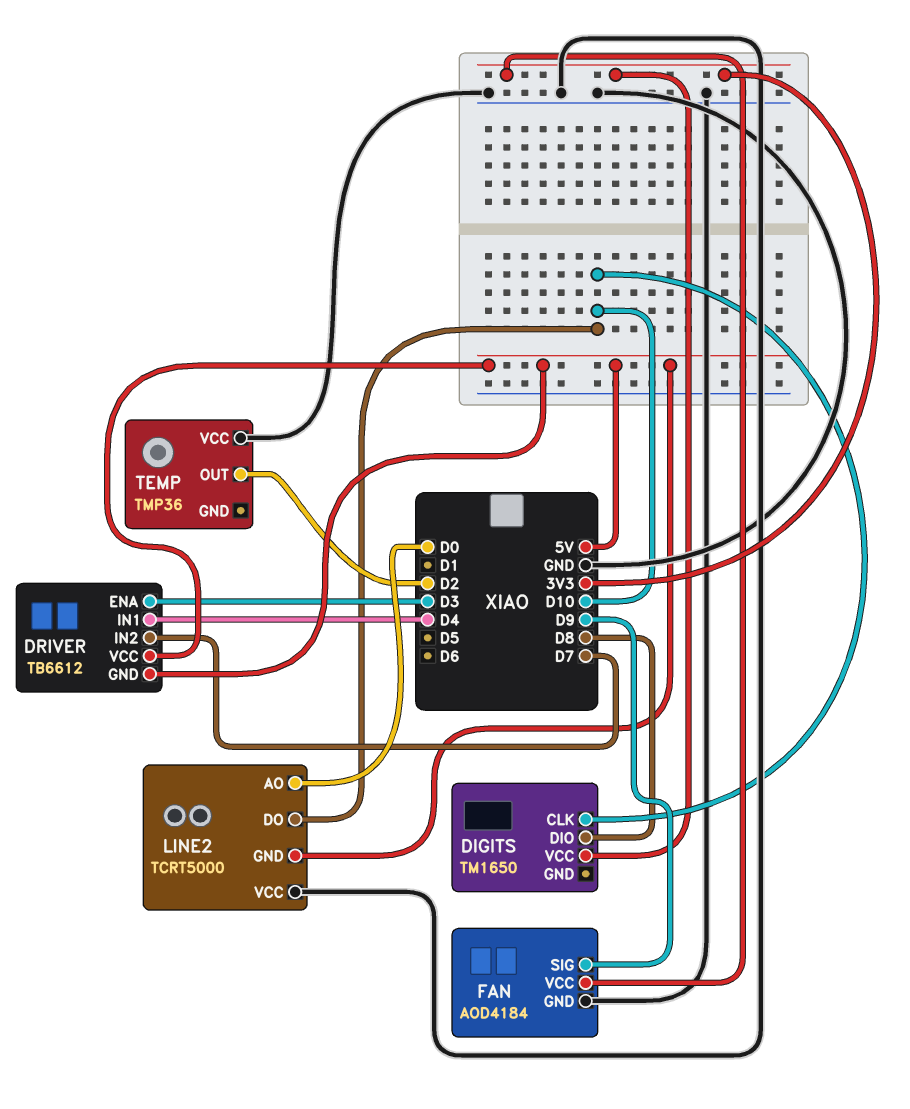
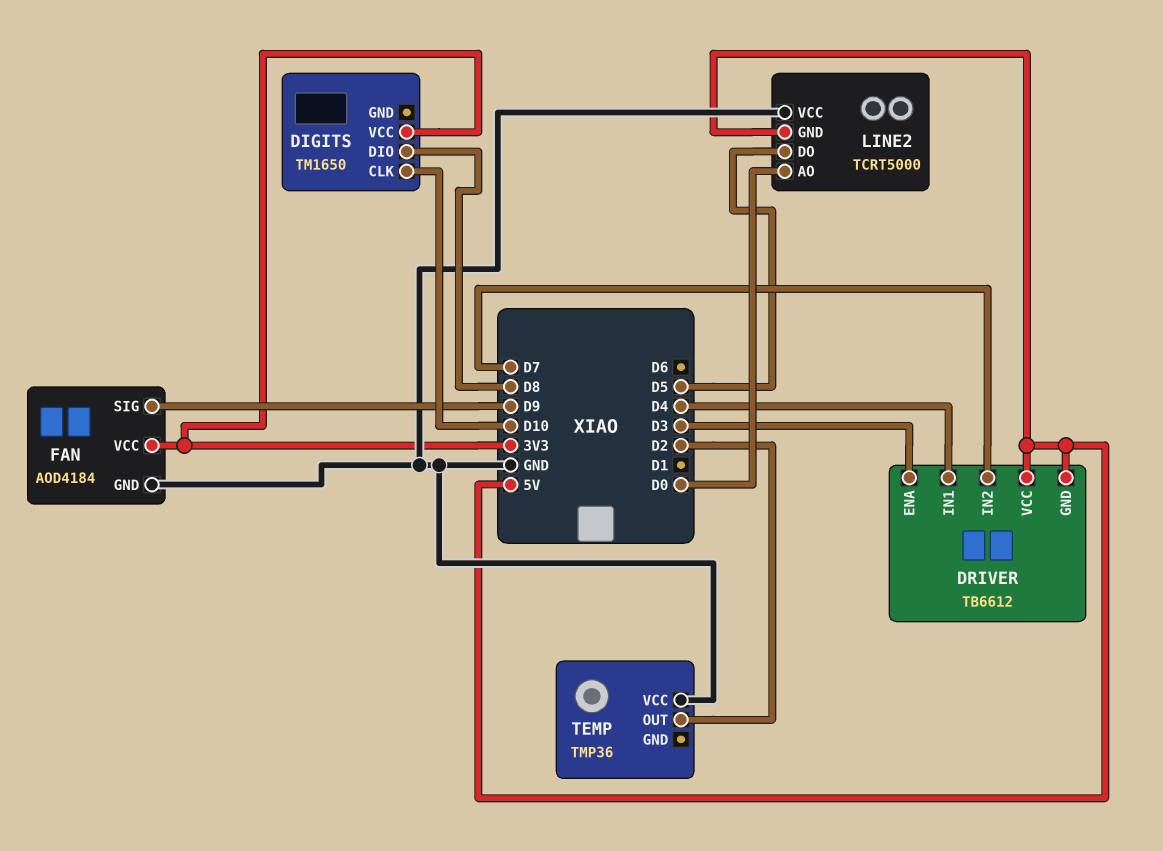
LINE2 pin DO: D10 -> D5

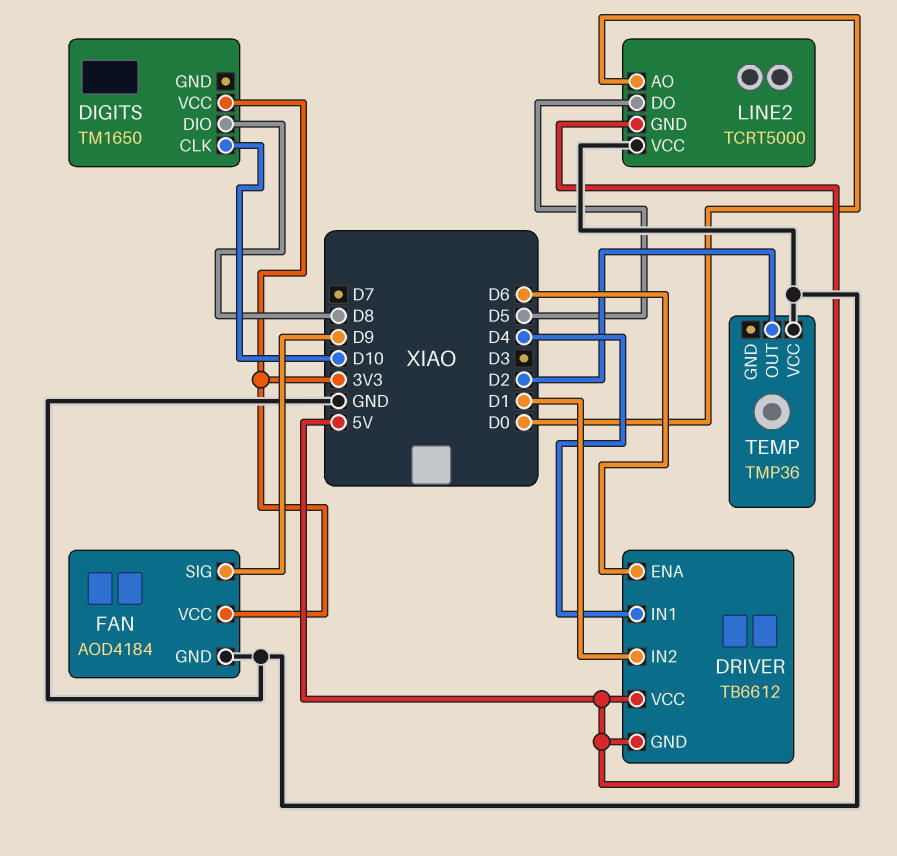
DRIVER pin ENA: D3 -> D6
DRIVER pin IN2: D7 -> D1

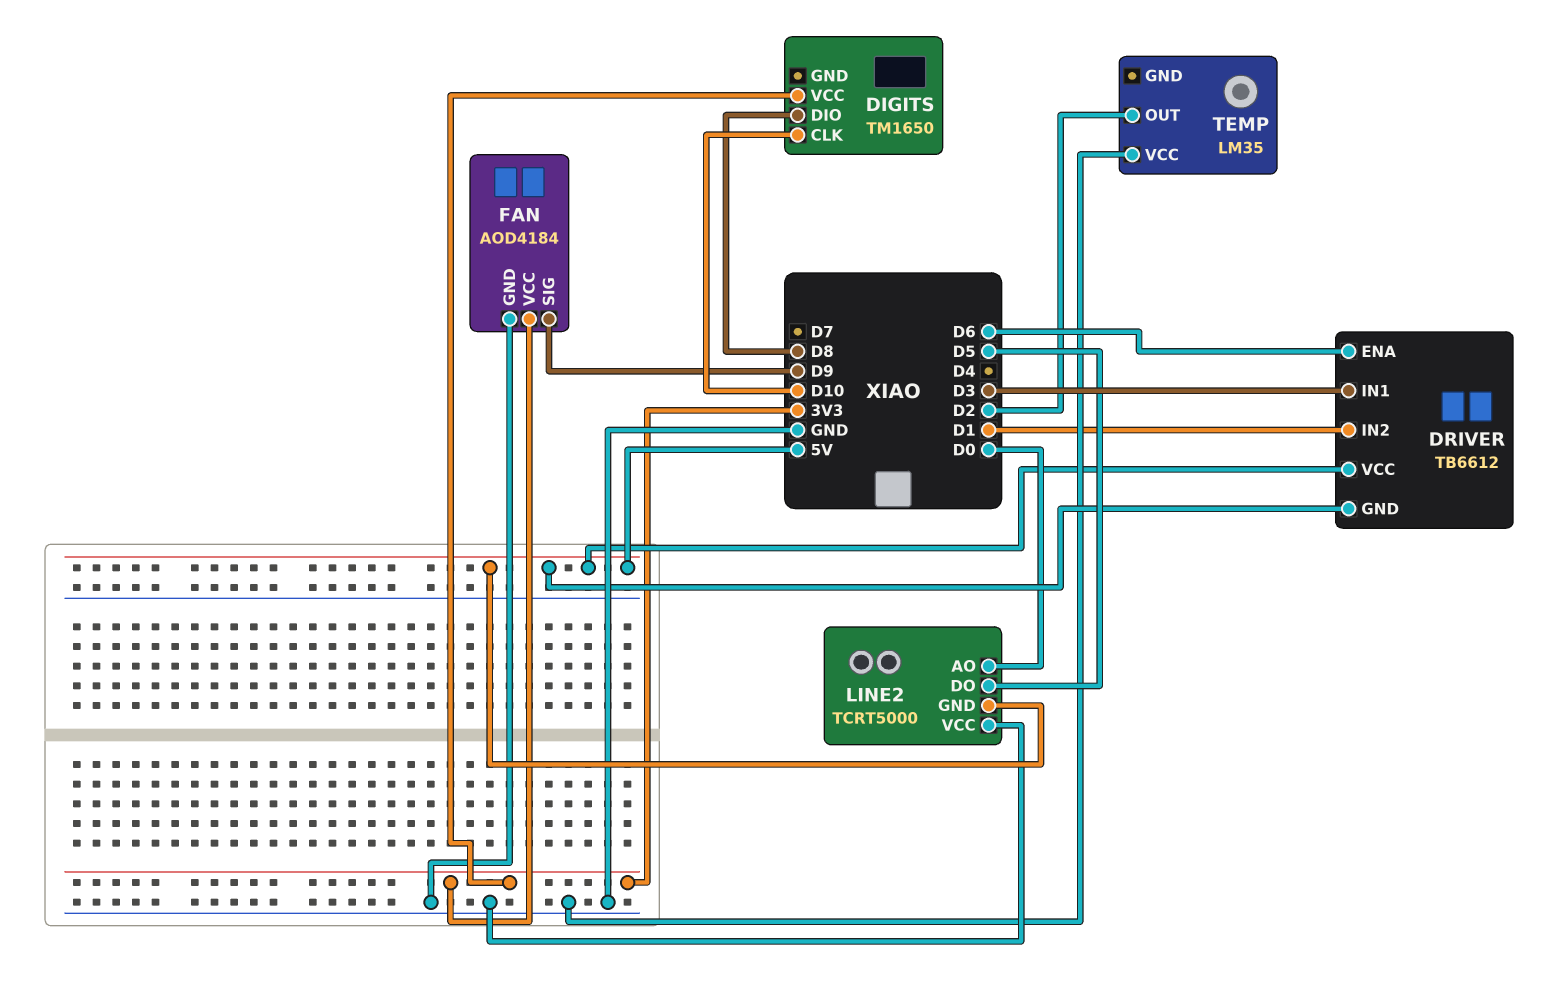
DRIVER pin IN1: D4 -> D3
TEMP: TMP36 -> LM35

